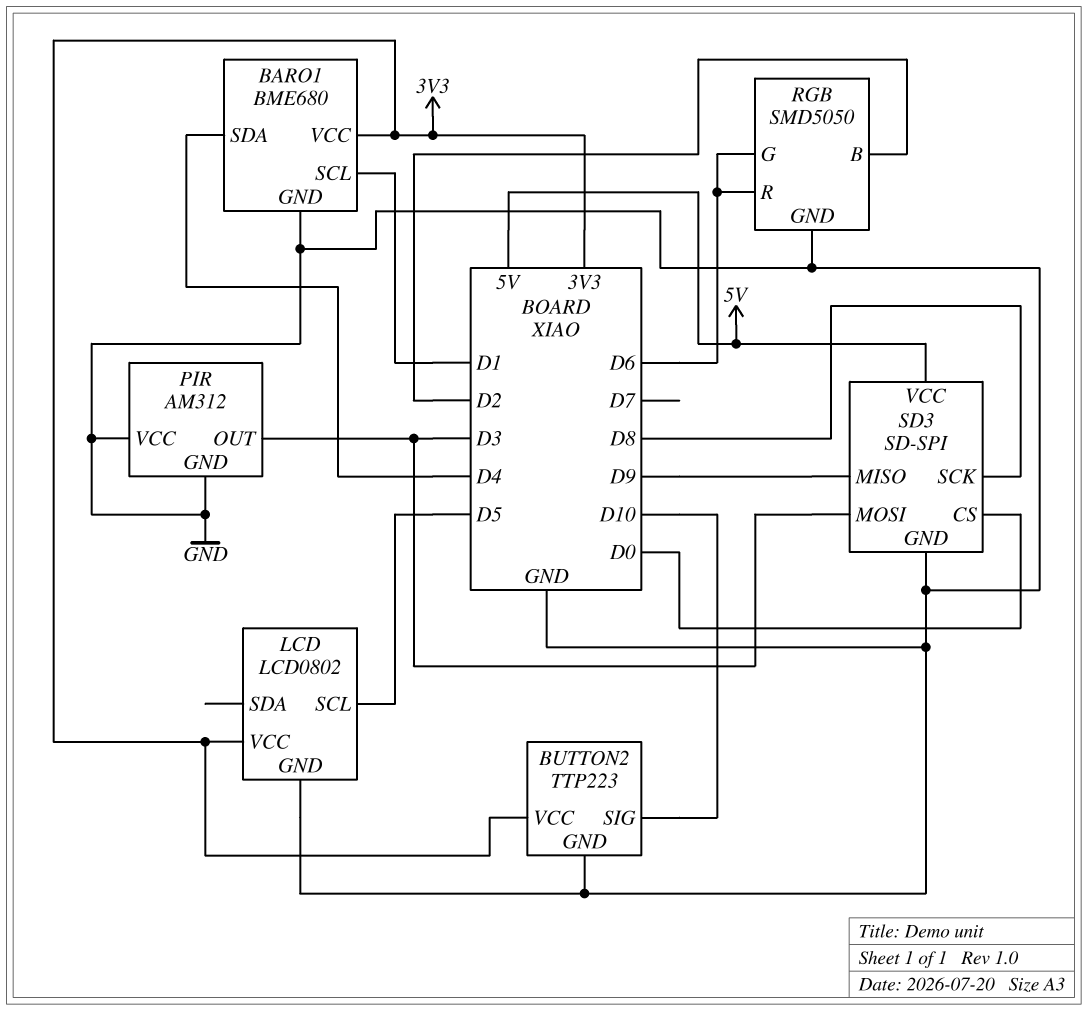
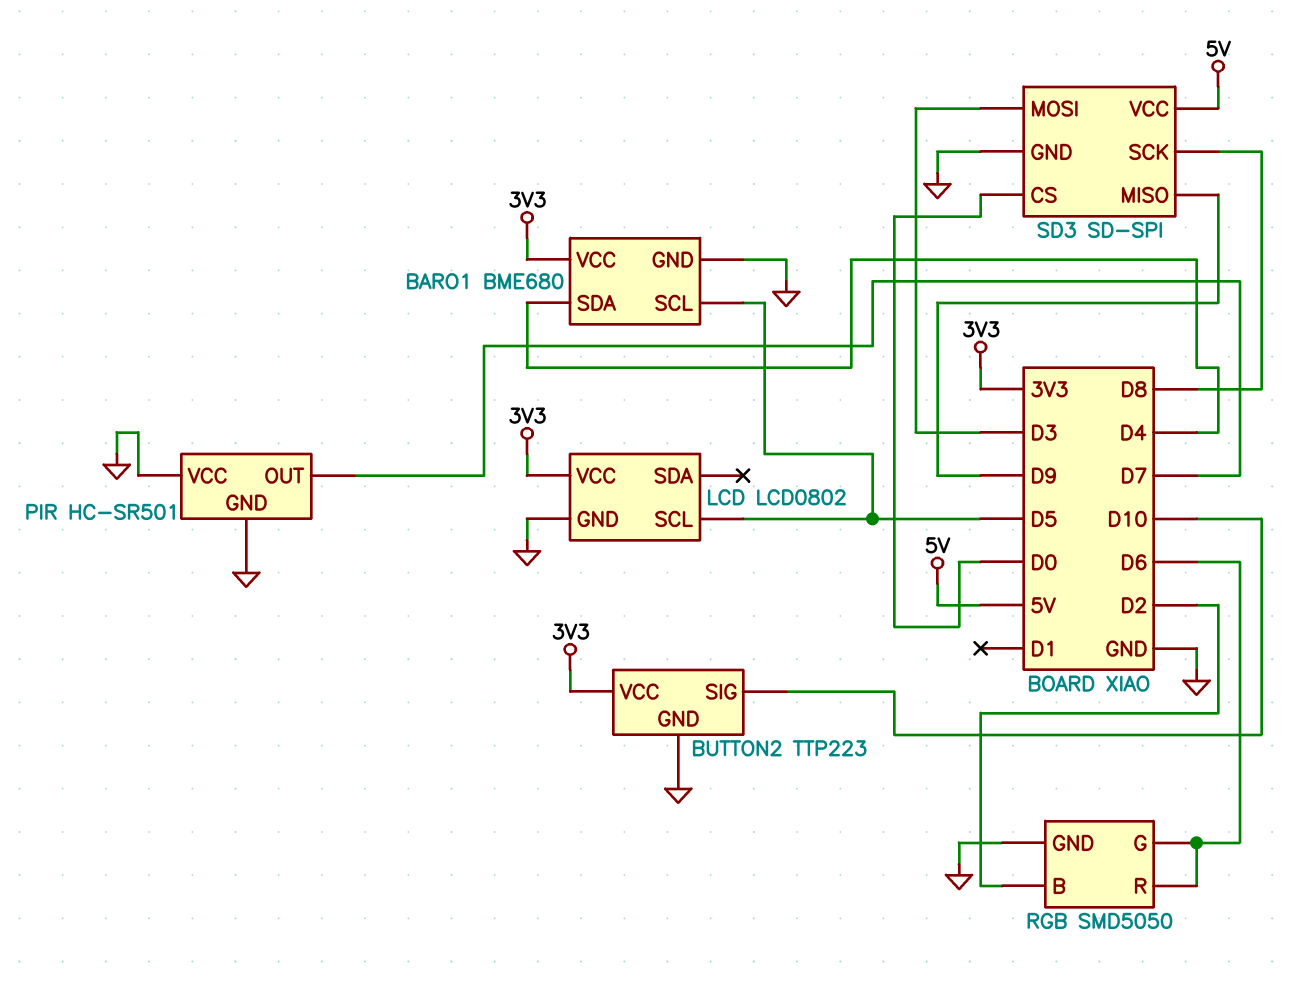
BARO1 pin SCL: D1 -> D5
PIR: AM312 -> HC-SR501
PIR pin OUT: D3 -> D7

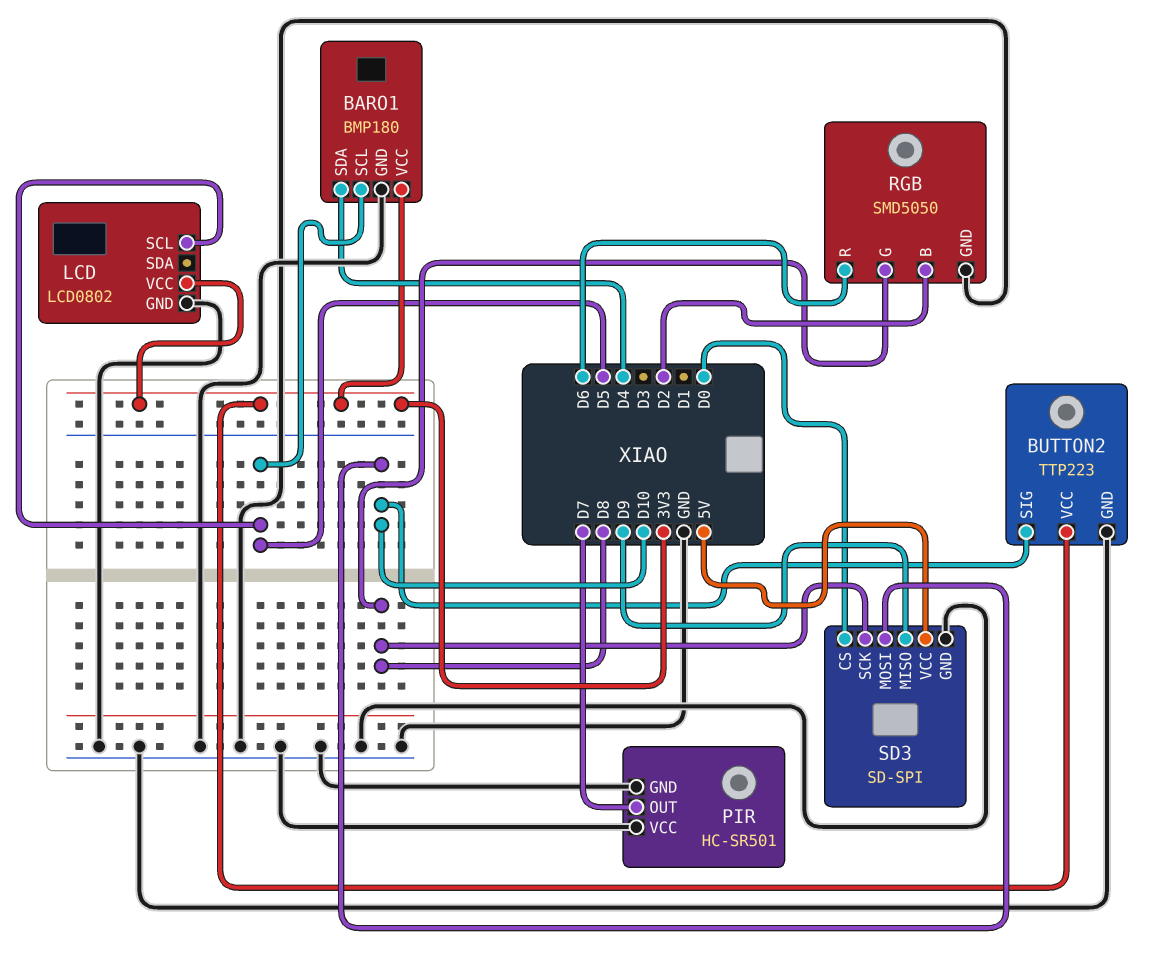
BARO1: BME680 -> BMP180
RGB pin G: D6 -> D8
SD3 pin MOSI: D3 -> D10

